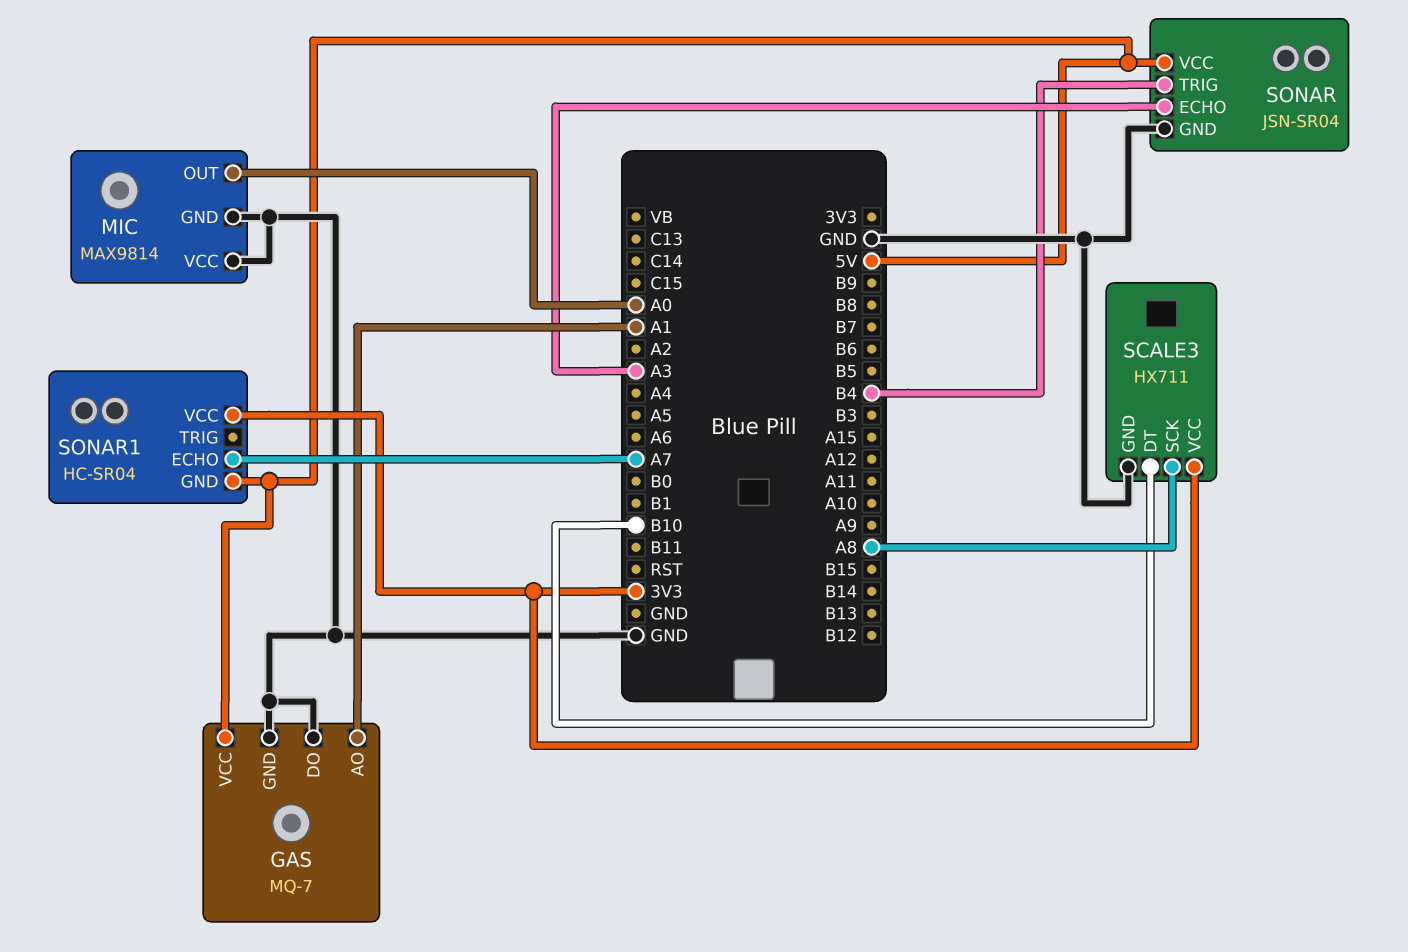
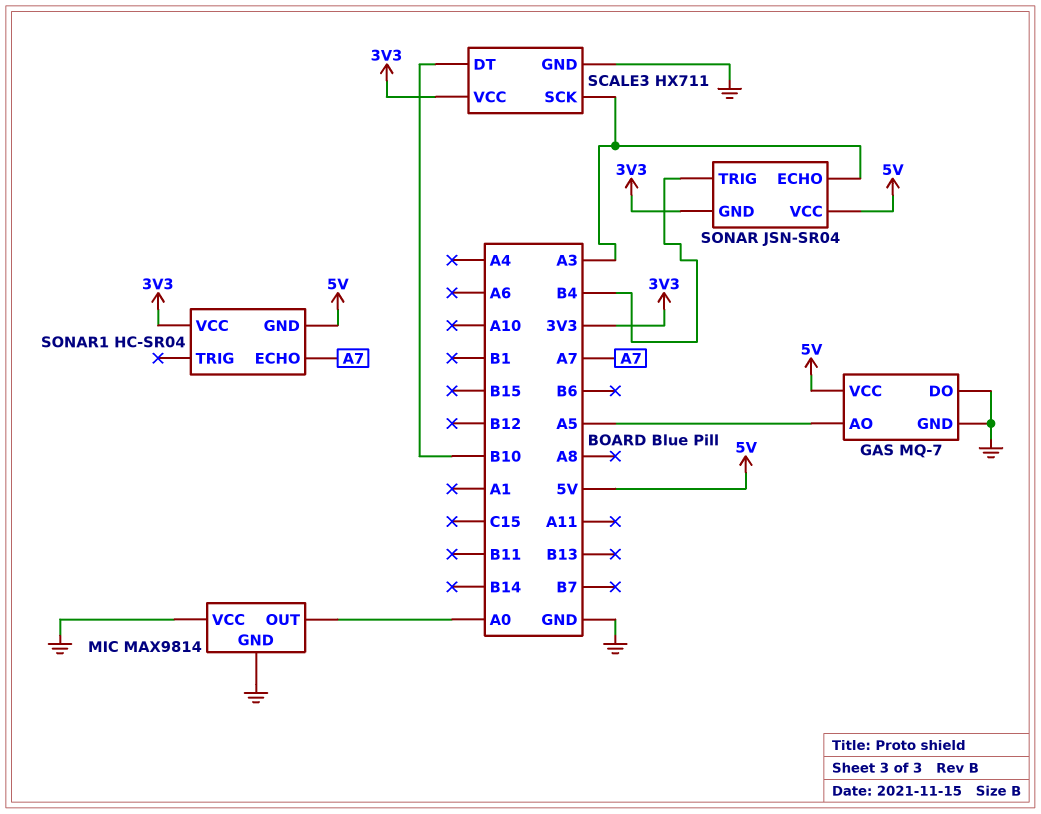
GAS pin AO: A1 -> A5
SCALE3 pin SCK: A8 -> A3
SONAR pin GND: GND -> 3V3

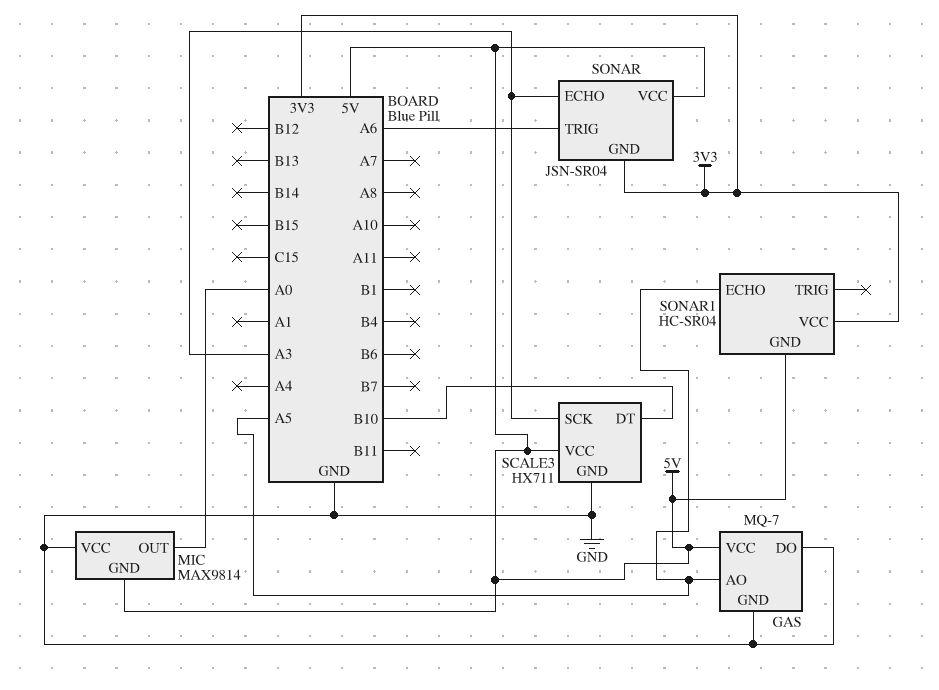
MIC pin GND: GND -> 5V
SCALE3 pin VCC: 3V3 -> 5V
SONAR pin TRIG: B4 -> A6
SONAR1 pin ECHO: A7 -> A5

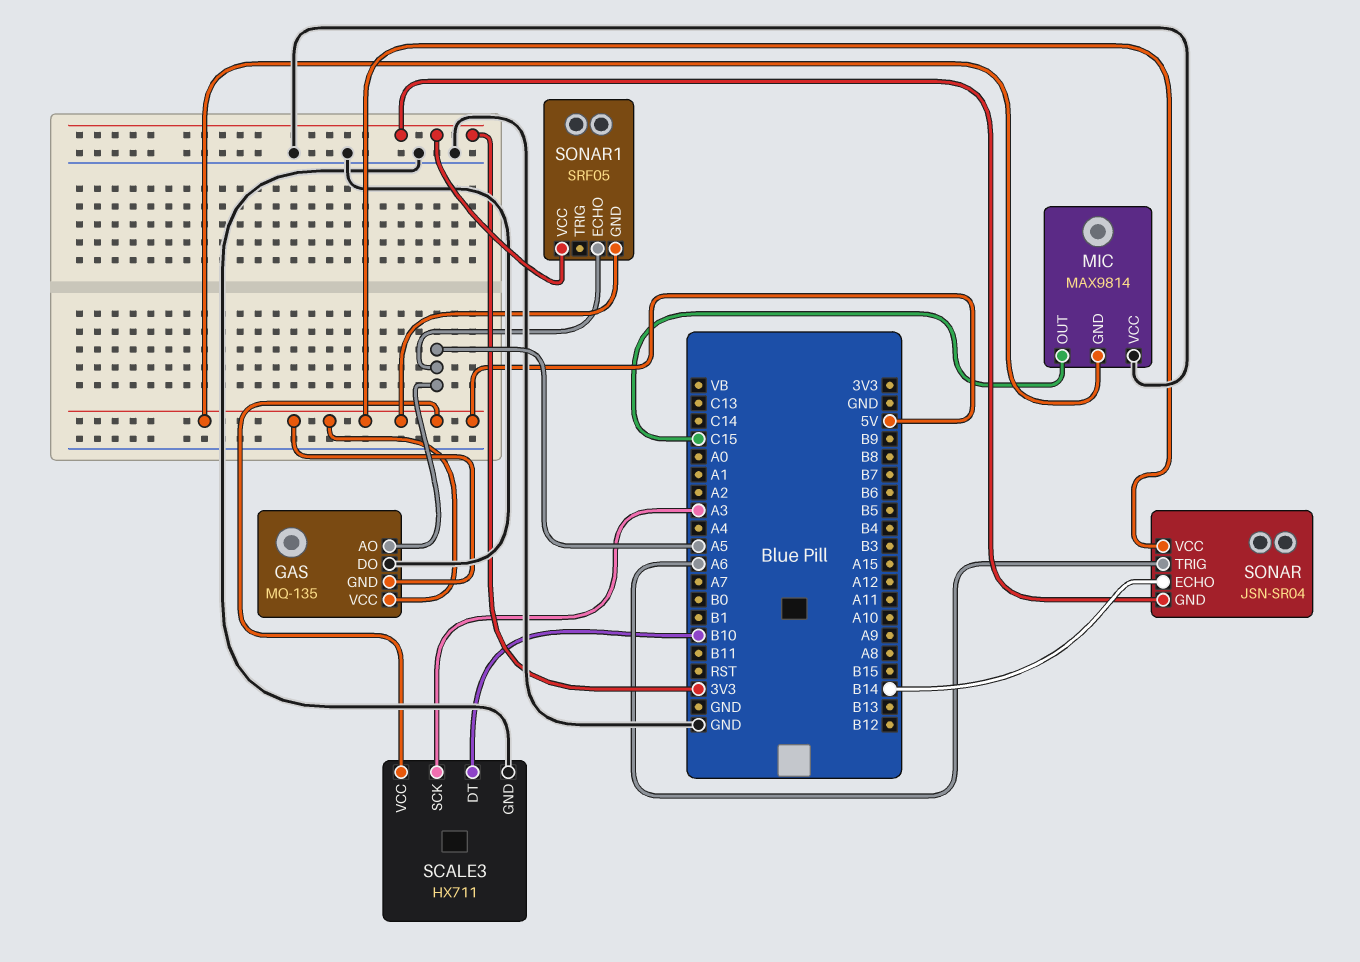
GAS: MQ-7 -> MQ-135
GAS pin GND: GND -> 5V
MIC pin OUT: A0 -> C15
SONAR pin ECHO: A3 -> B14
SONAR1: HC-SR04 -> SRF05

